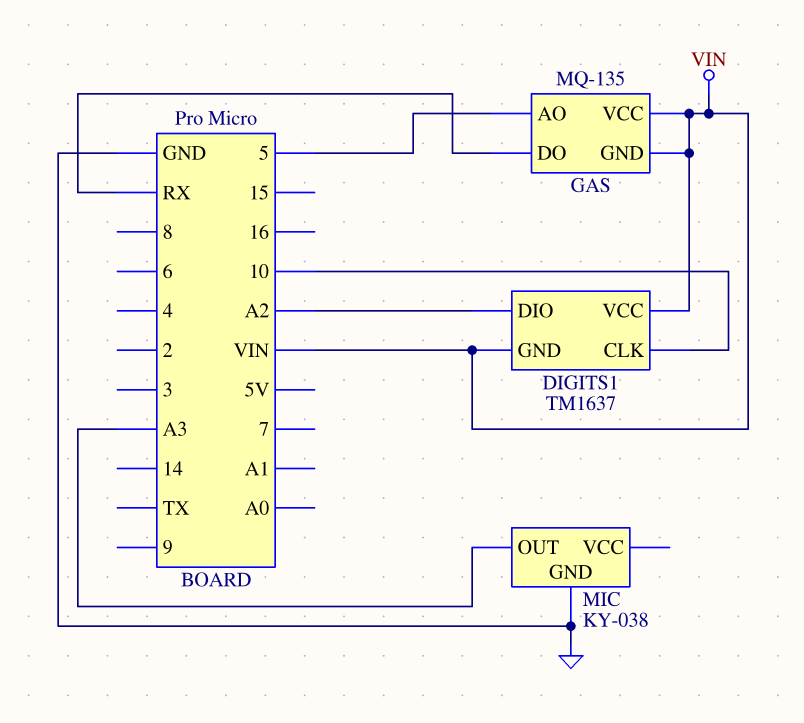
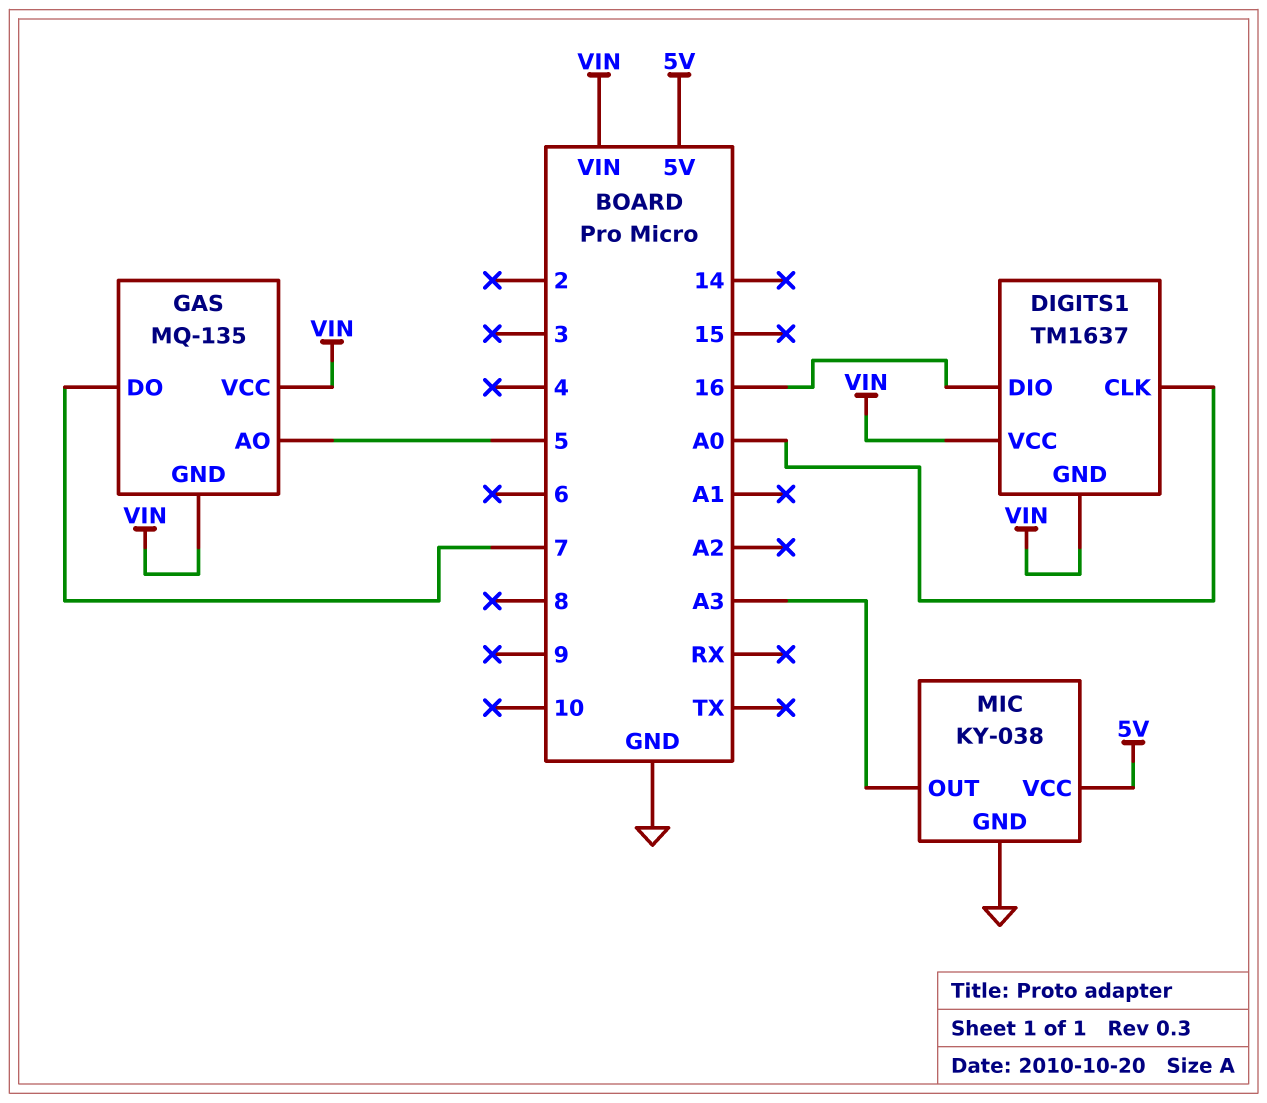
DIGITS1 pin CLK: 10 -> A0
DIGITS1 pin DIO: A2 -> 16
GAS pin DO: RX -> 7
MIC pin VCC: none -> 5V

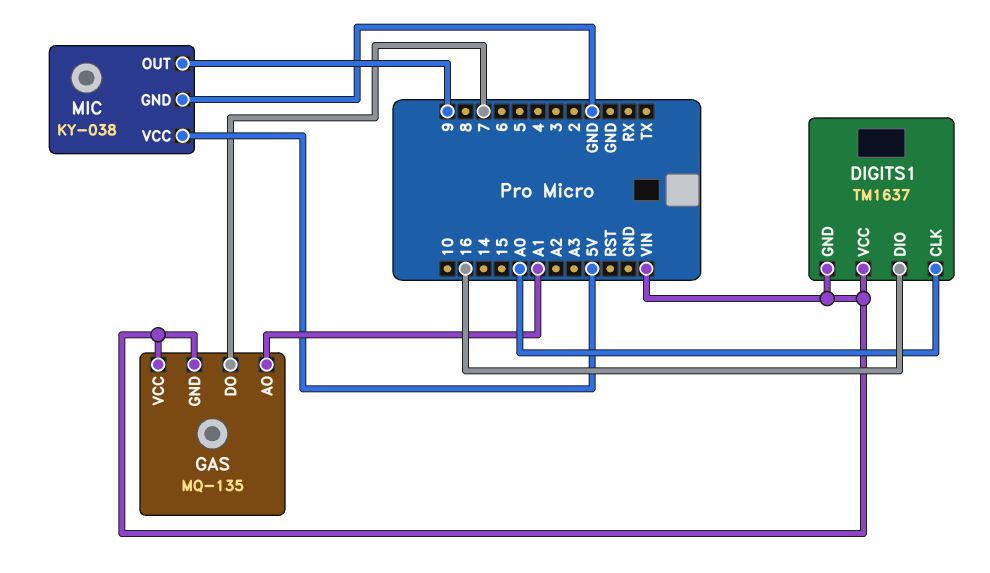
GAS pin AO: 5 -> A1
MIC pin OUT: A3 -> 9

